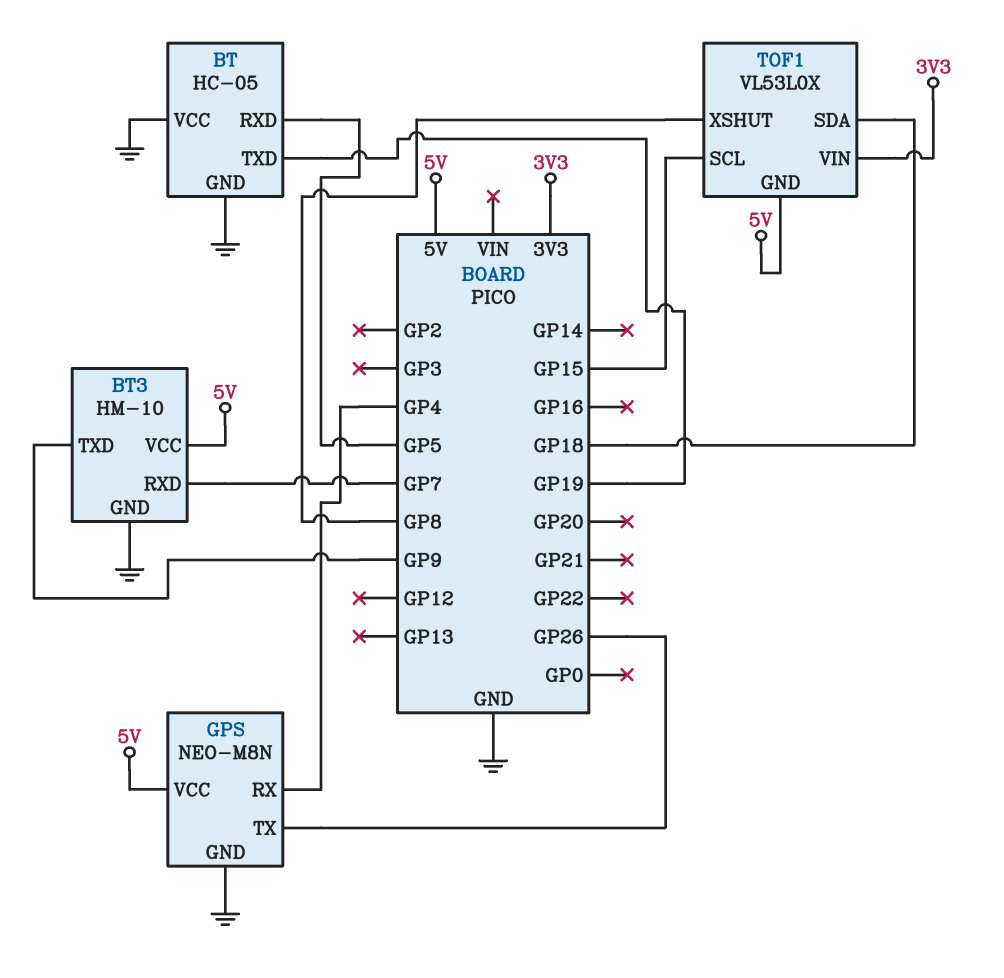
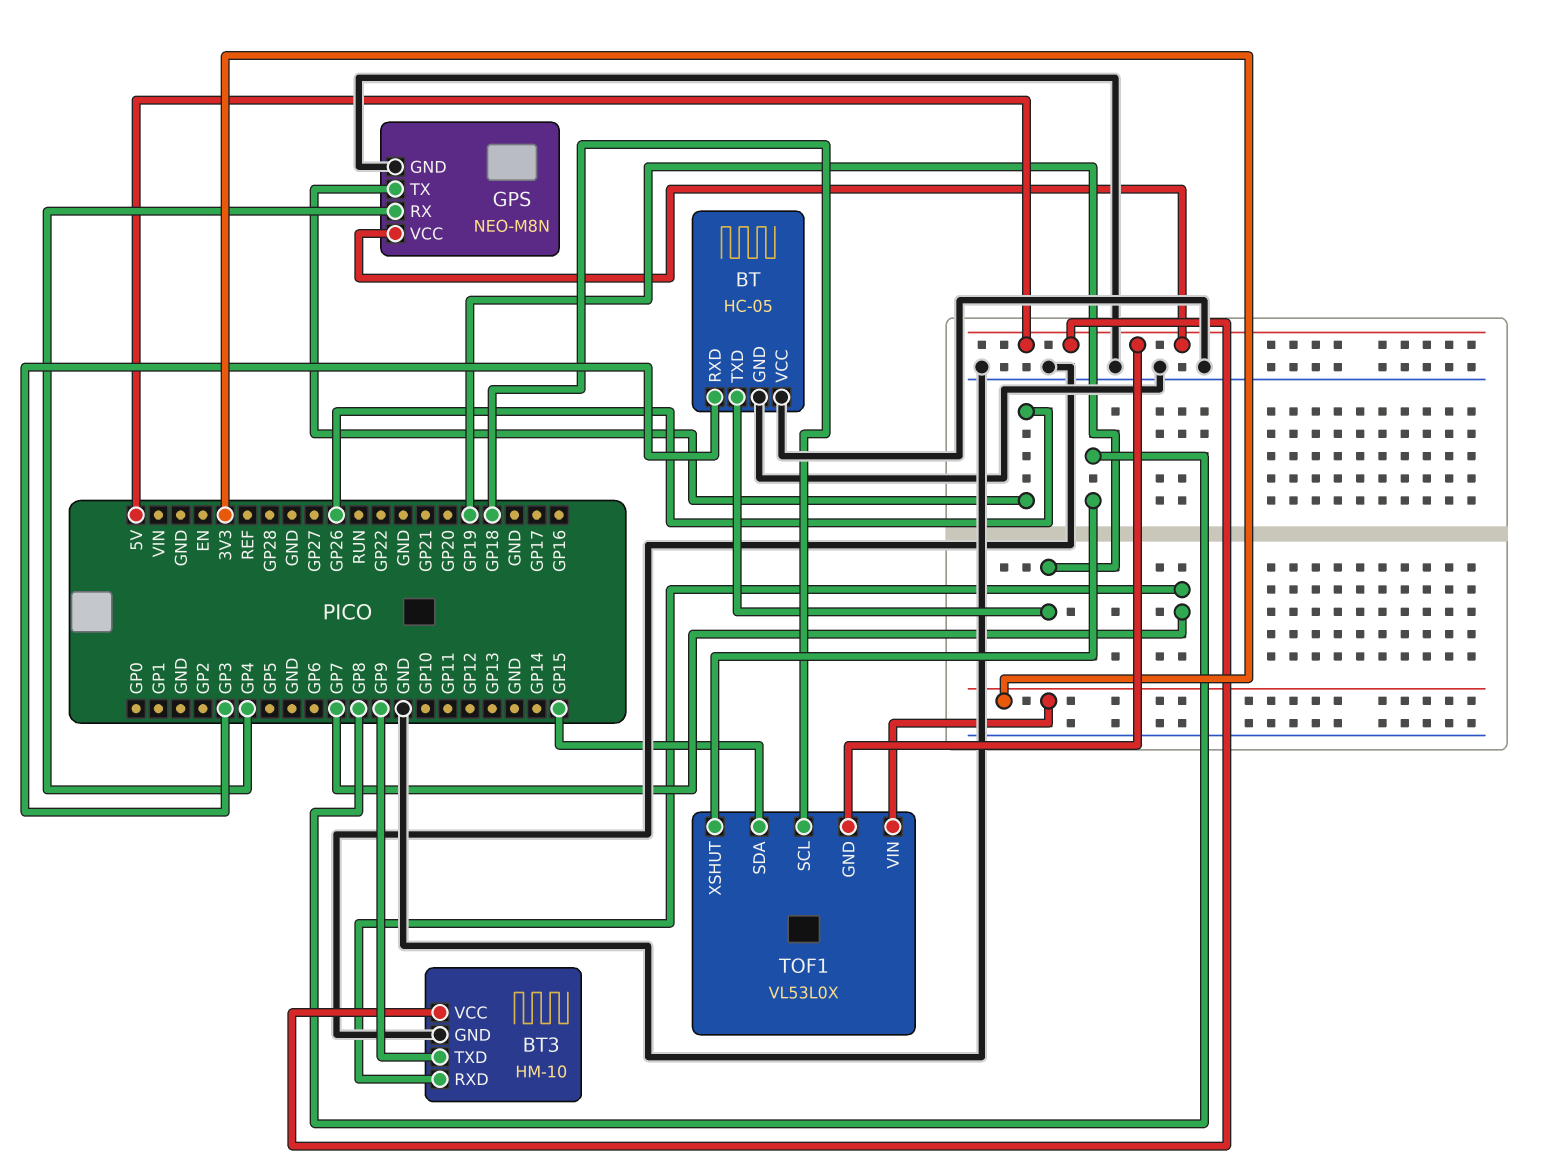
BT pin RXD: GP5 -> GP3
TOF1 pin SCL: GP15 -> GP18
TOF1 pin SDA: GP18 -> GP15

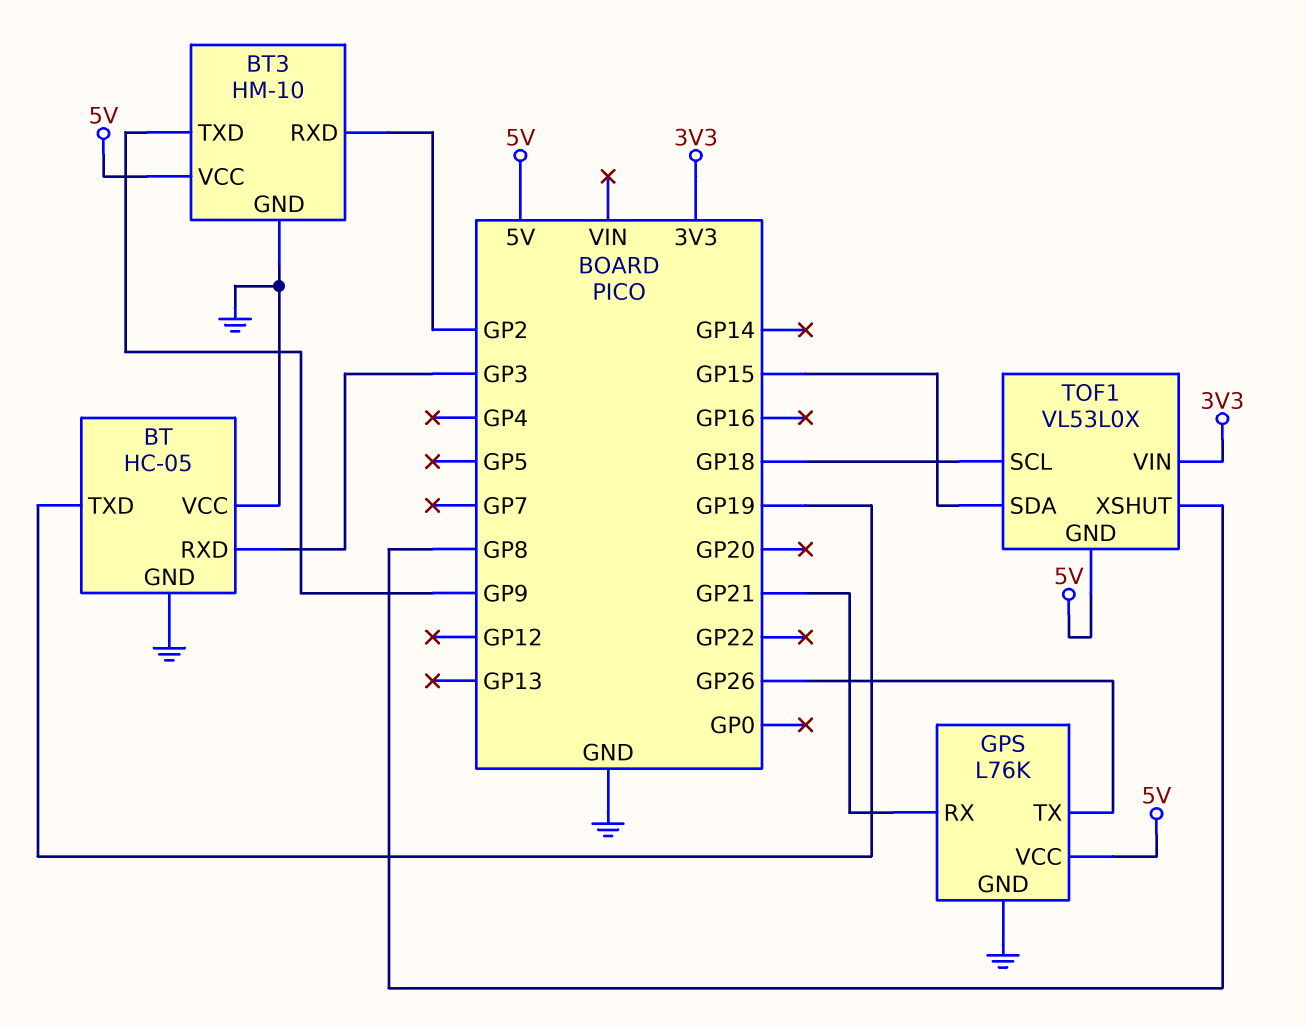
BT3 pin RXD: GP7 -> GP2
GPS: NEO-M8N -> L76K
GPS pin RX: GP4 -> GP21

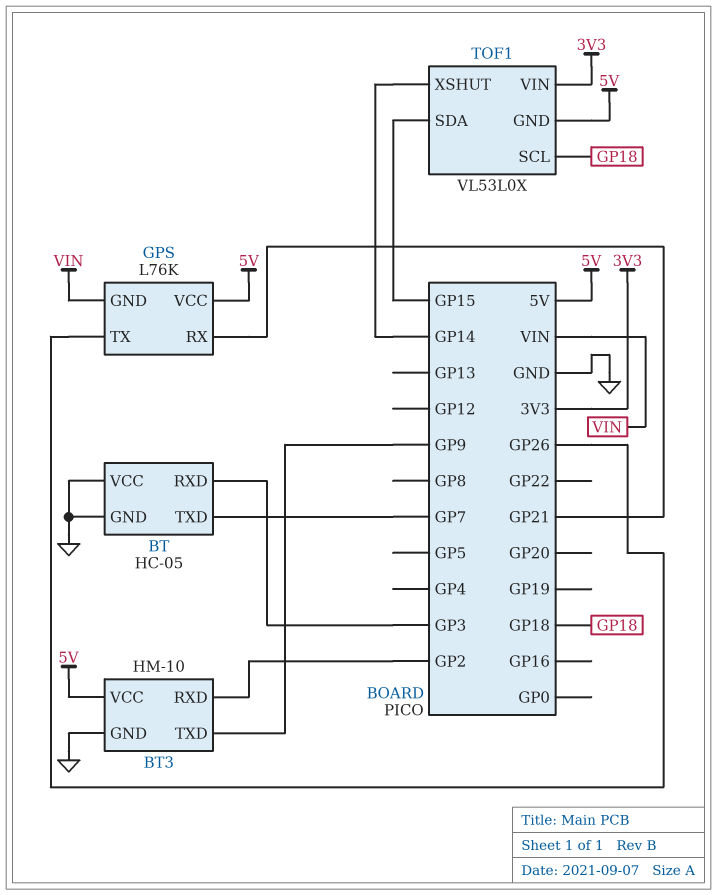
BT pin TXD: GP19 -> GP7
GPS pin GND: GND -> VIN
TOF1 pin XSHUT: GP8 -> GP14

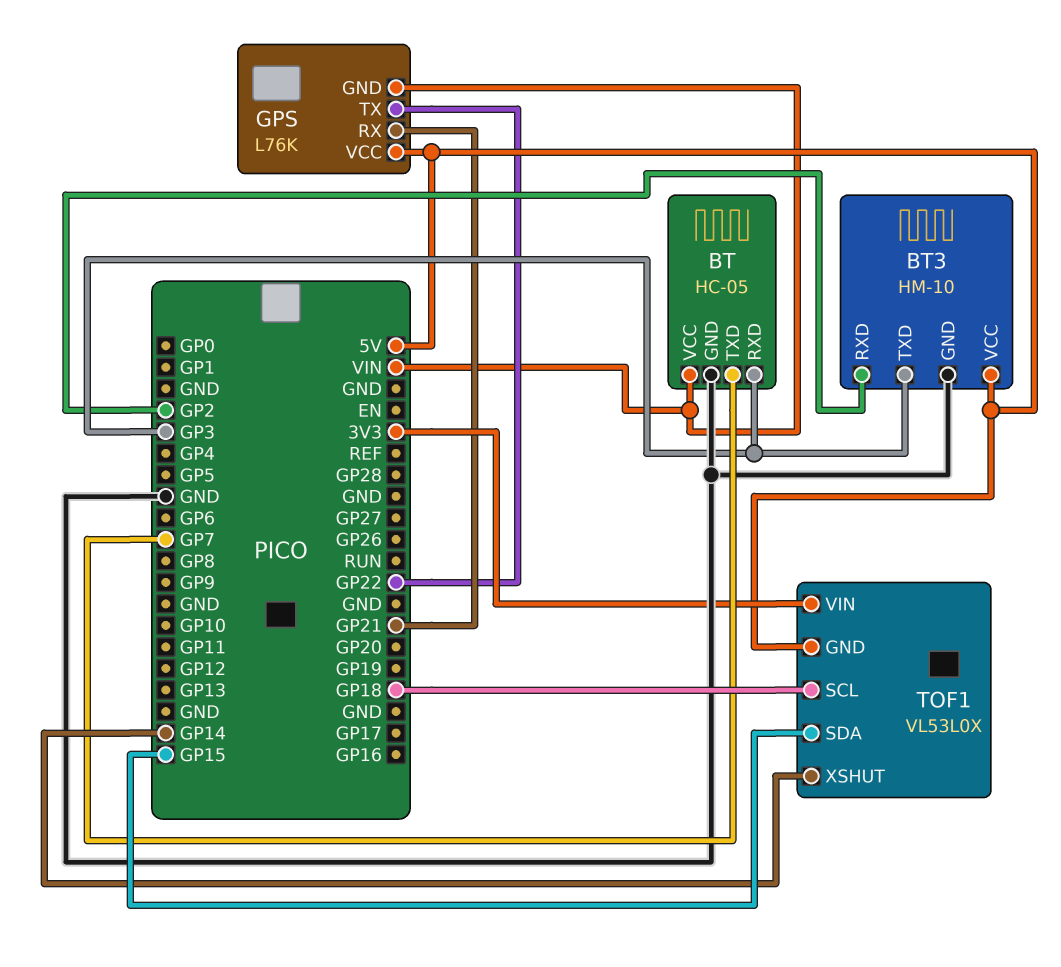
BT pin VCC: GND -> VIN
BT3 pin TXD: GP9 -> GP3
GPS pin TX: GP26 -> GP22

